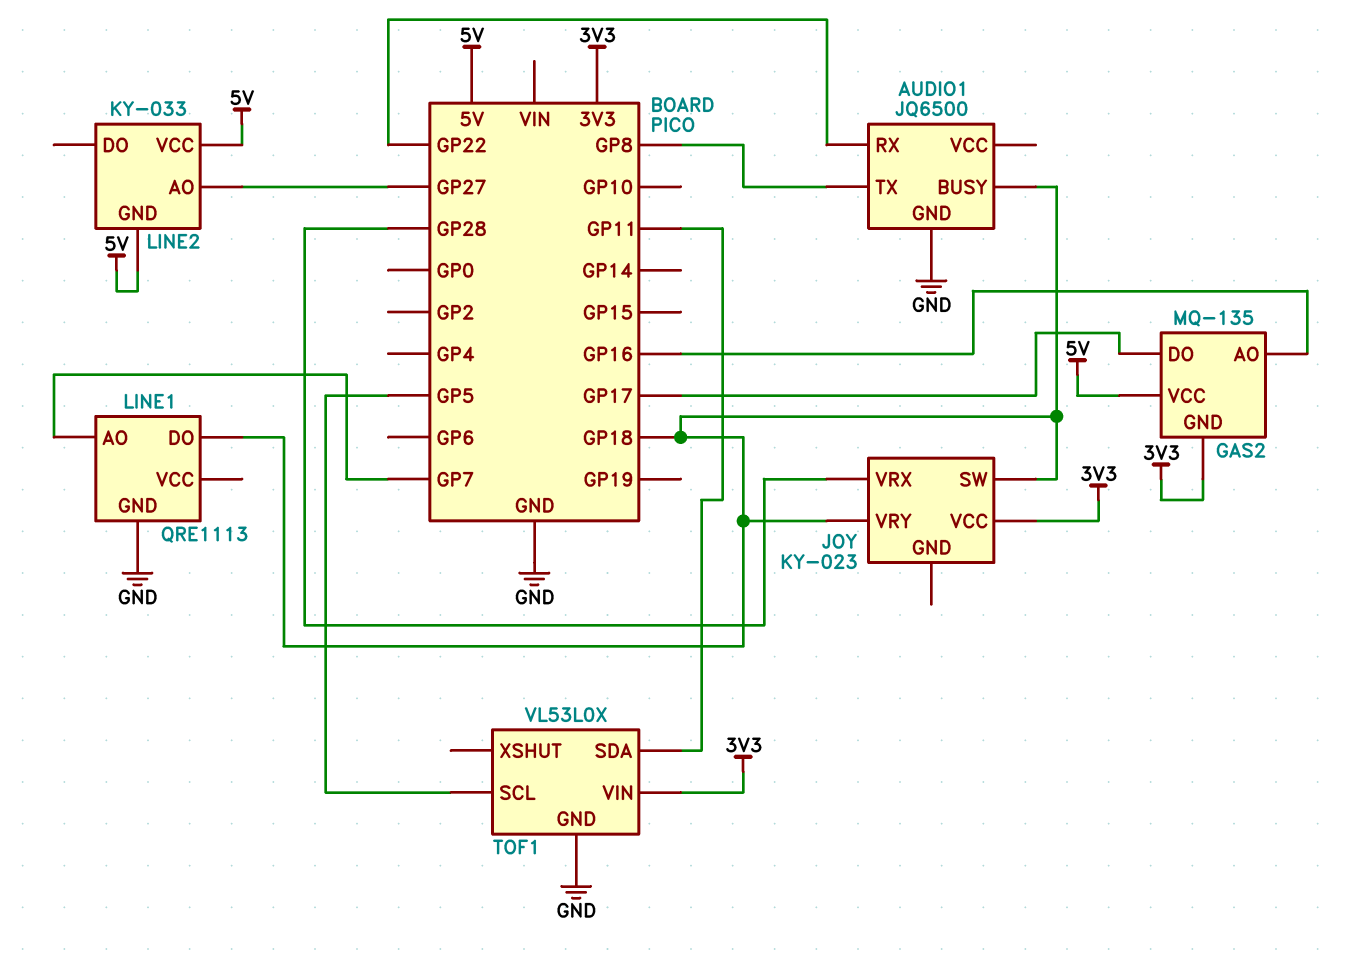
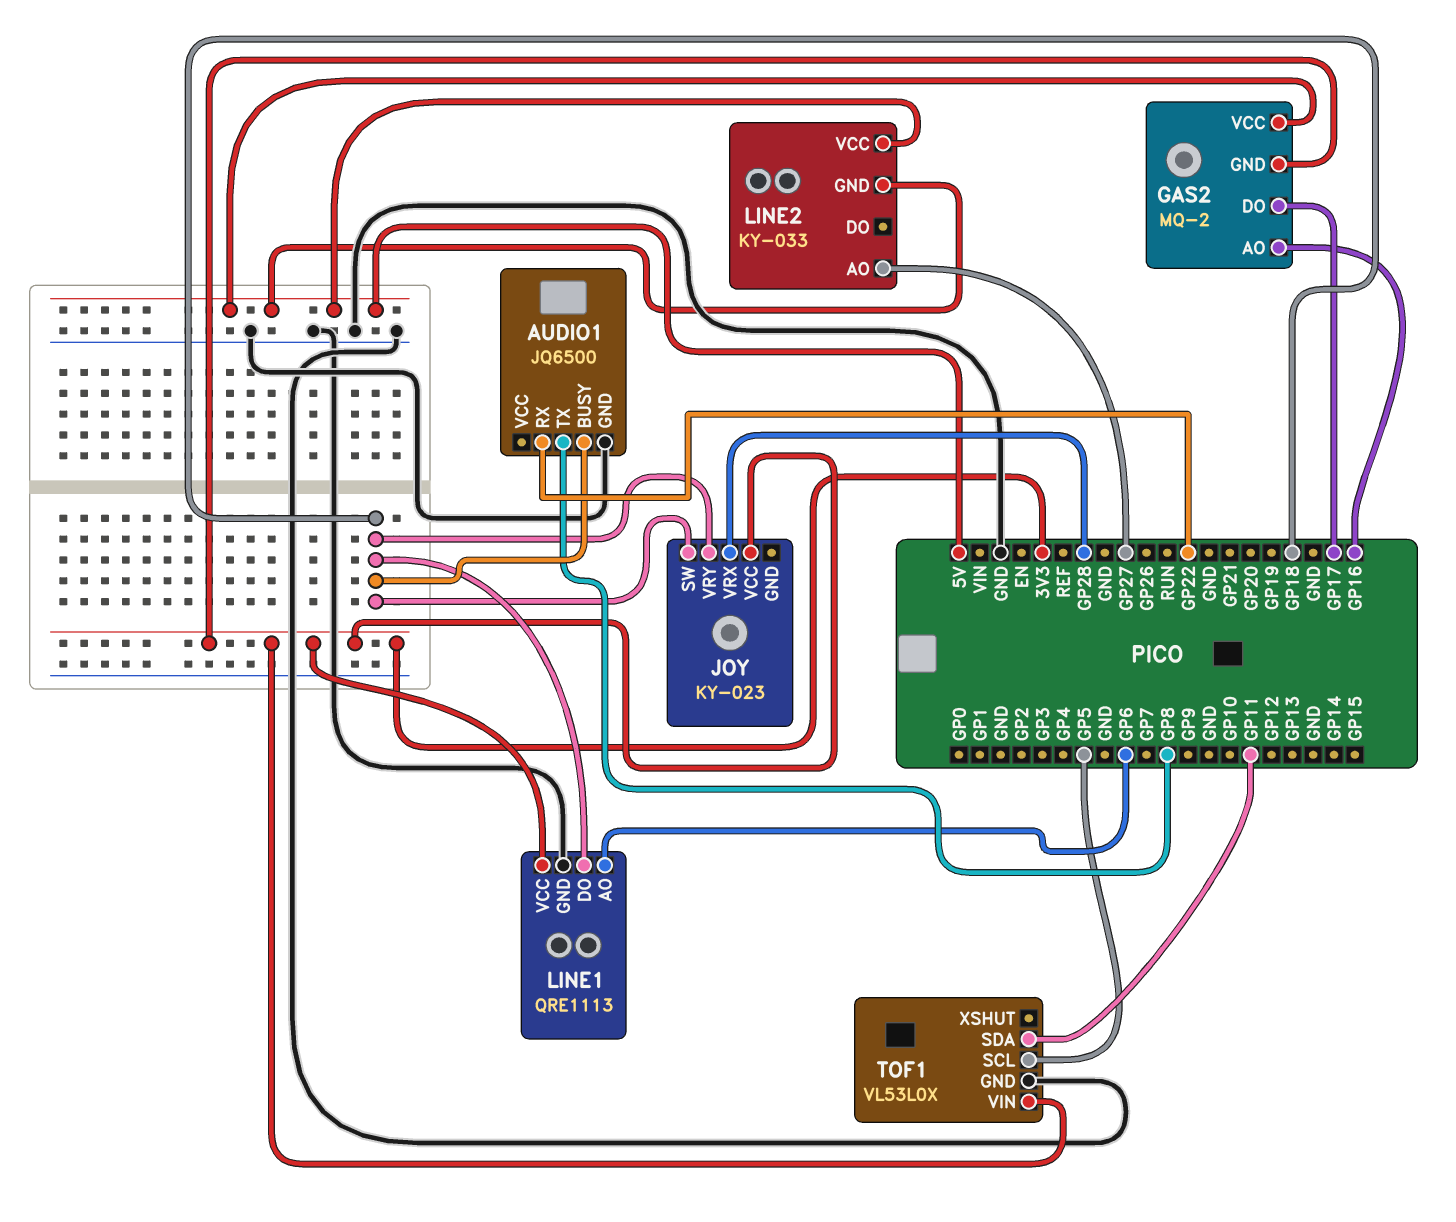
GAS2: MQ-135 -> MQ-2
LINE1 pin AO: GP7 -> GP6
LINE1 pin VCC: none -> 3V3

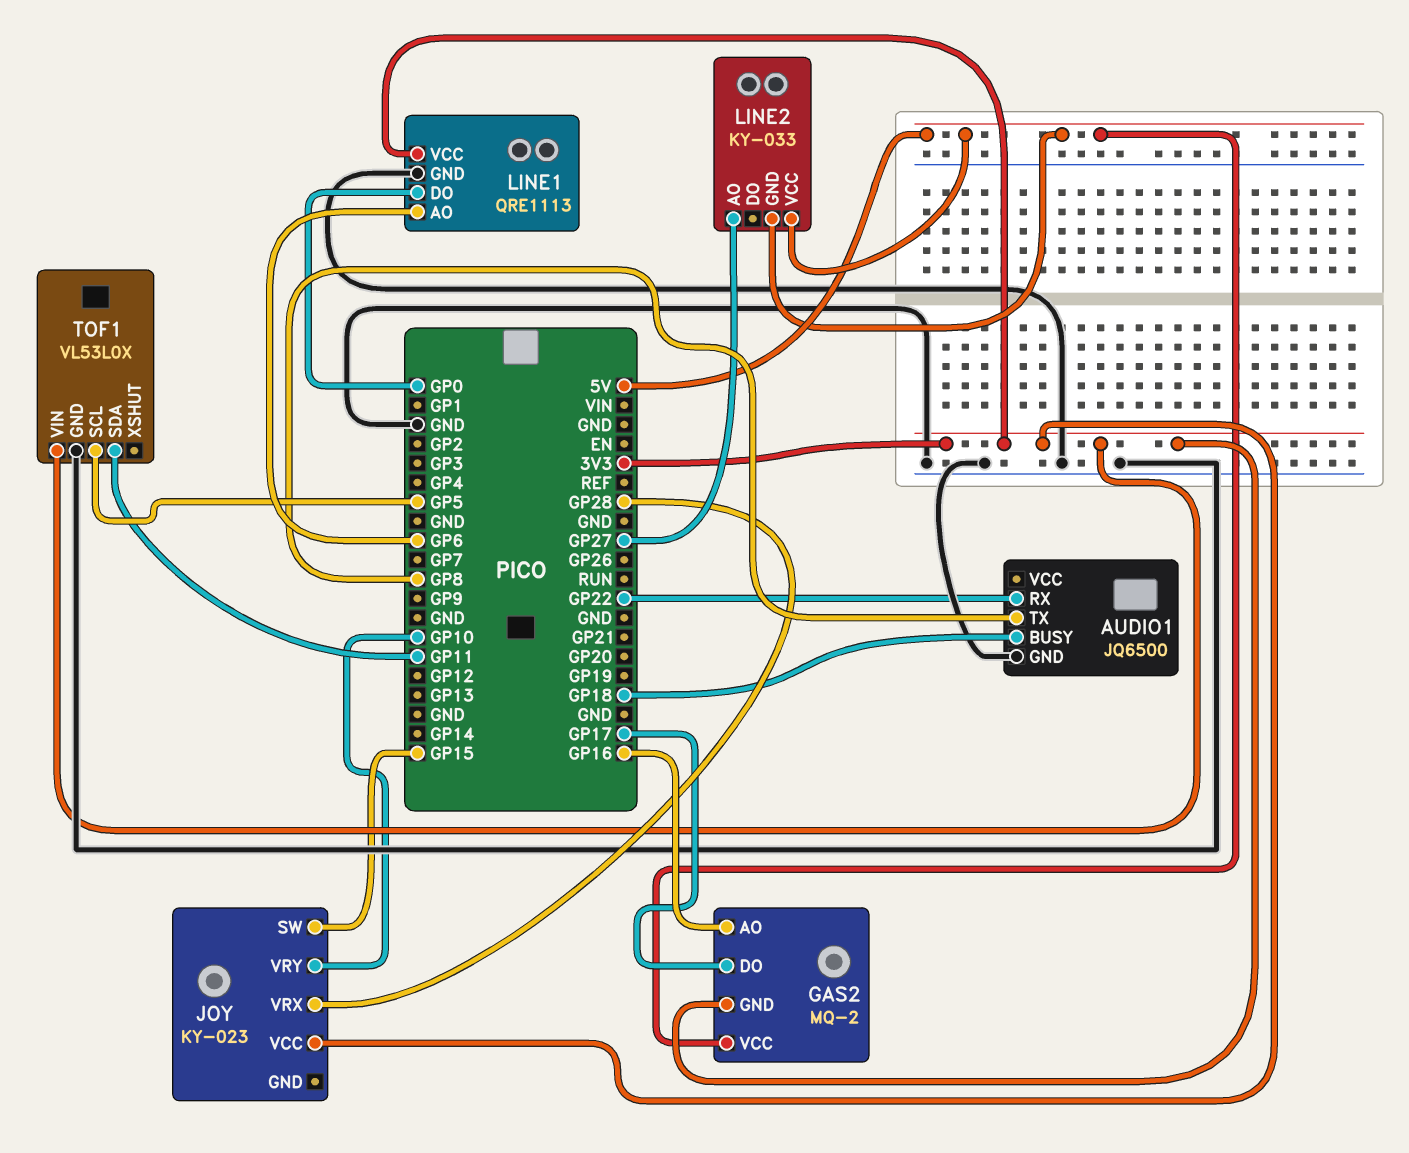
JOY pin SW: GP18 -> GP15
JOY pin VRY: GP18 -> GP10
LINE1 pin DO: GP18 -> GP0

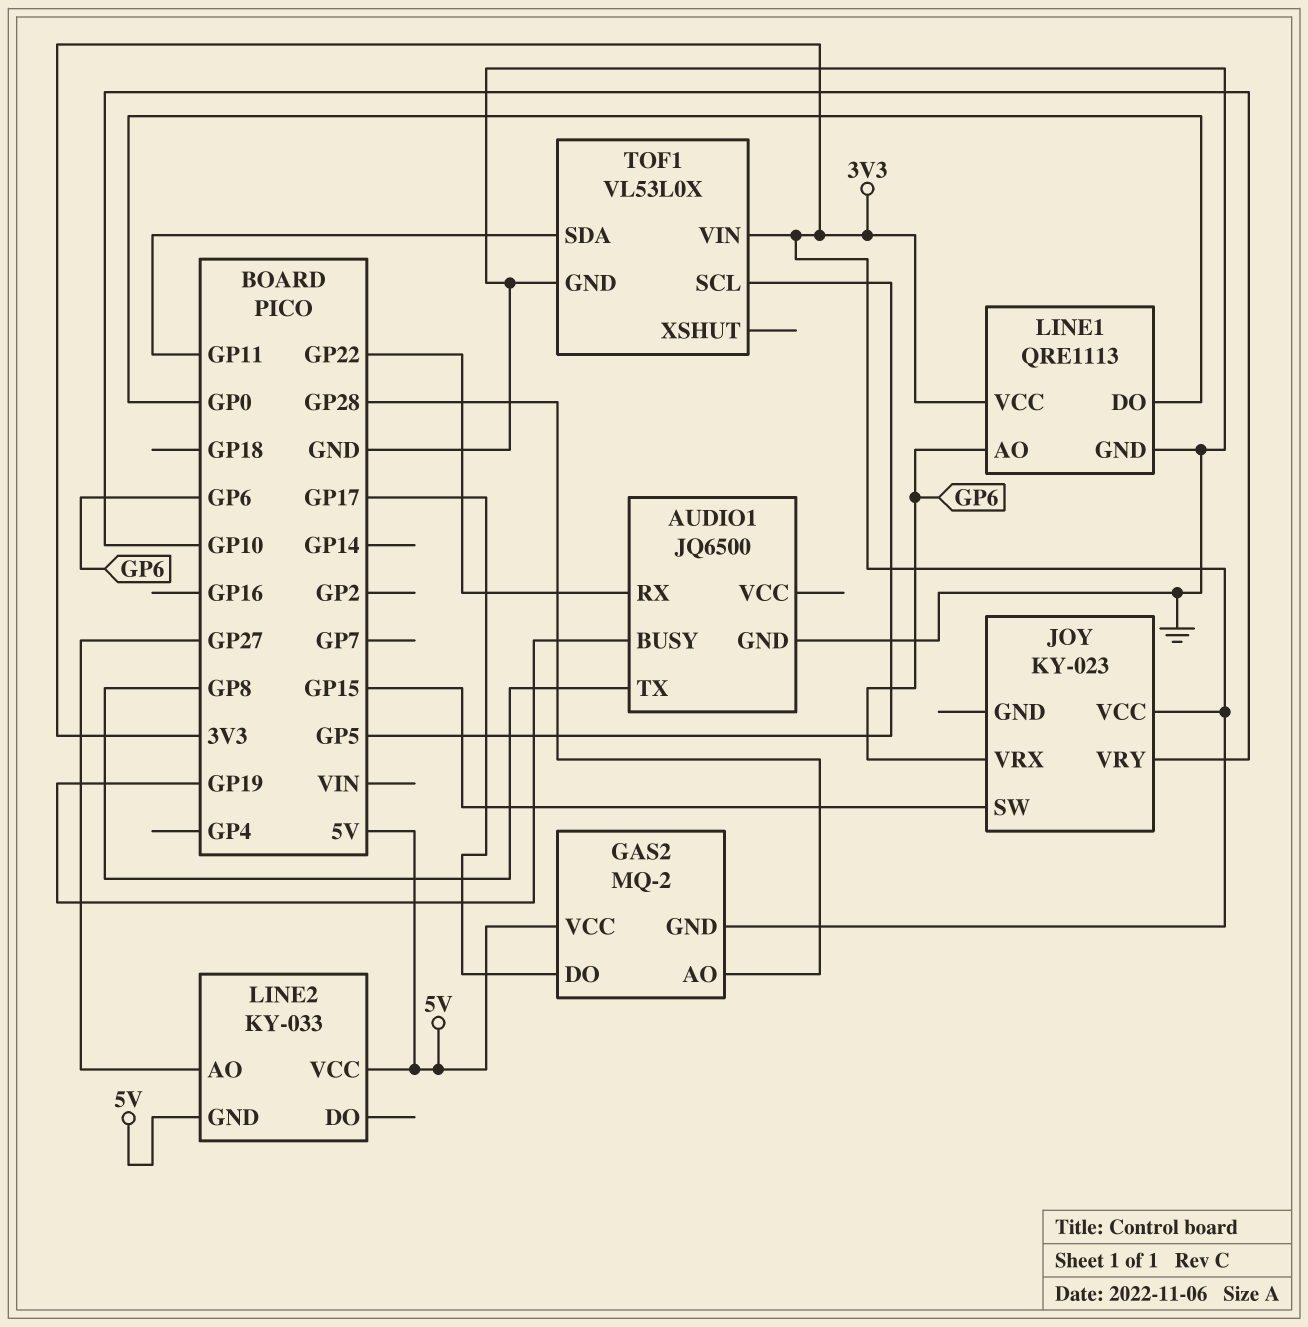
AUDIO1 pin BUSY: GP18 -> GP19
GAS2 pin AO: GP16 -> GP28
JOY pin VRX: GP28 -> GP6

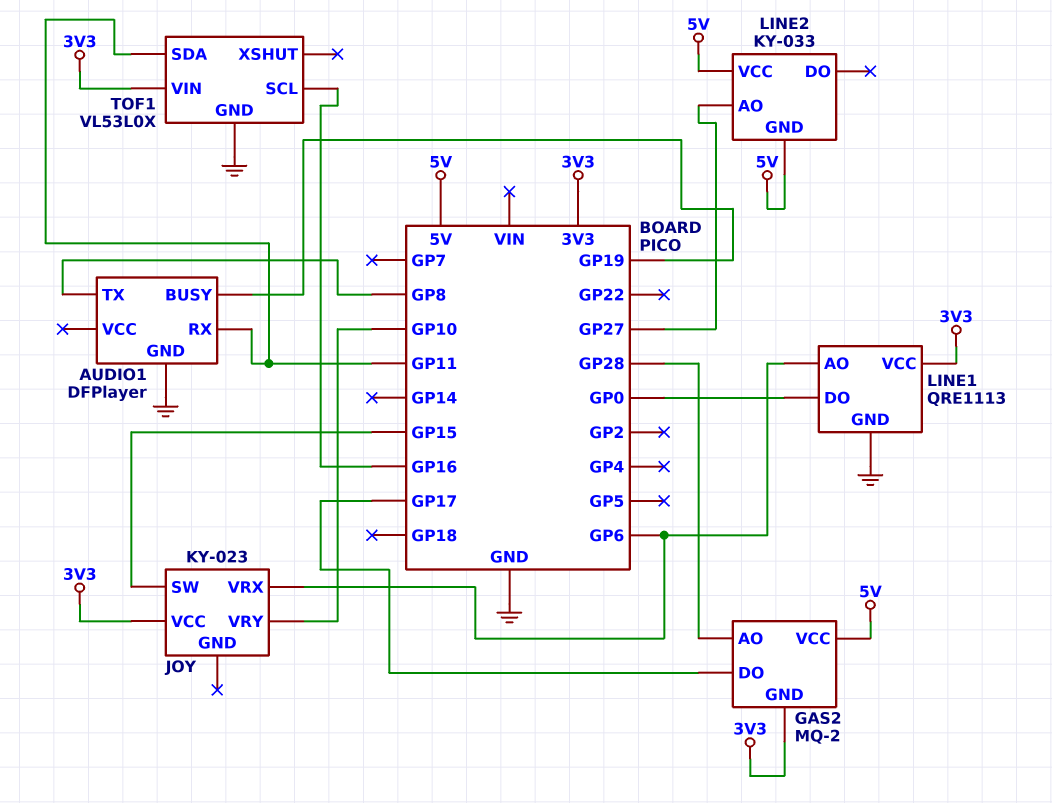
AUDIO1: JQ6500 -> DFPlayer
AUDIO1 pin RX: GP22 -> GP11
TOF1 pin SCL: GP5 -> GP16

